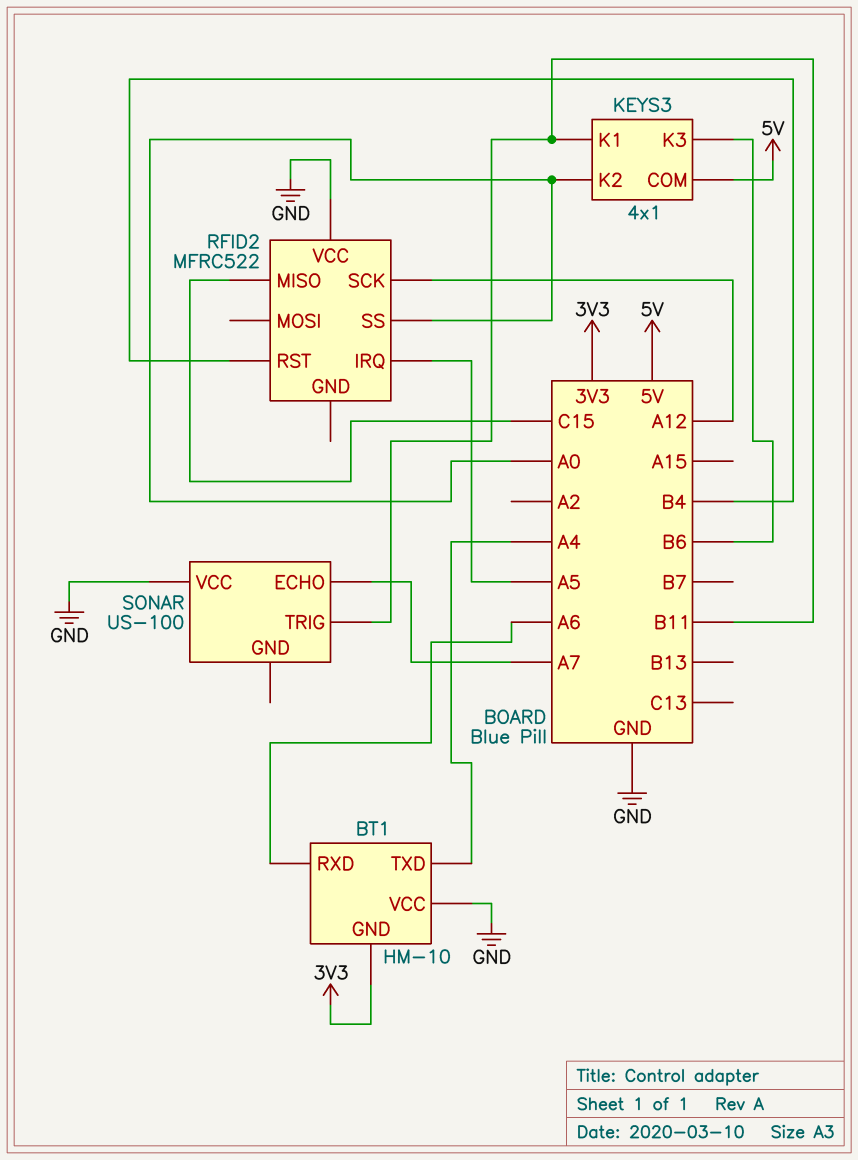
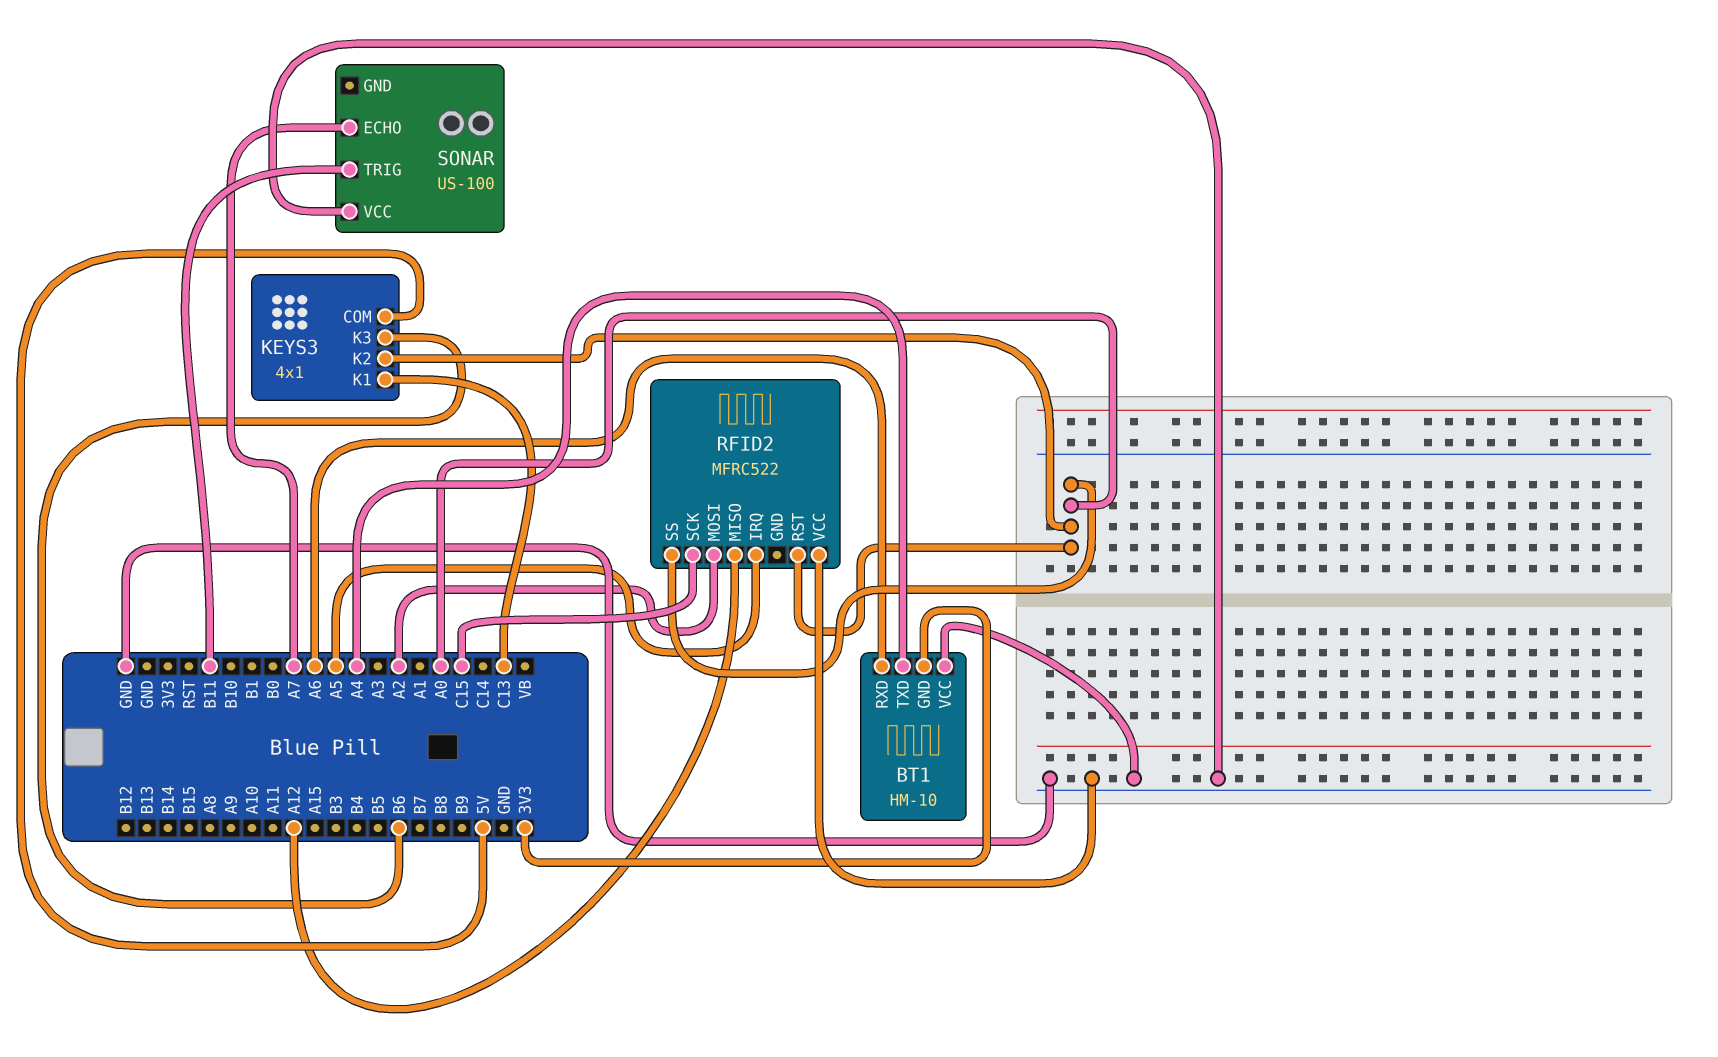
KEYS3 pin K1: B11 -> C13
RFID2 pin MISO: C15 -> A12
RFID2 pin MOSI: none -> A2
RFID2 pin RST: B4 -> A0
RFID2 pin SCK: A12 -> C15

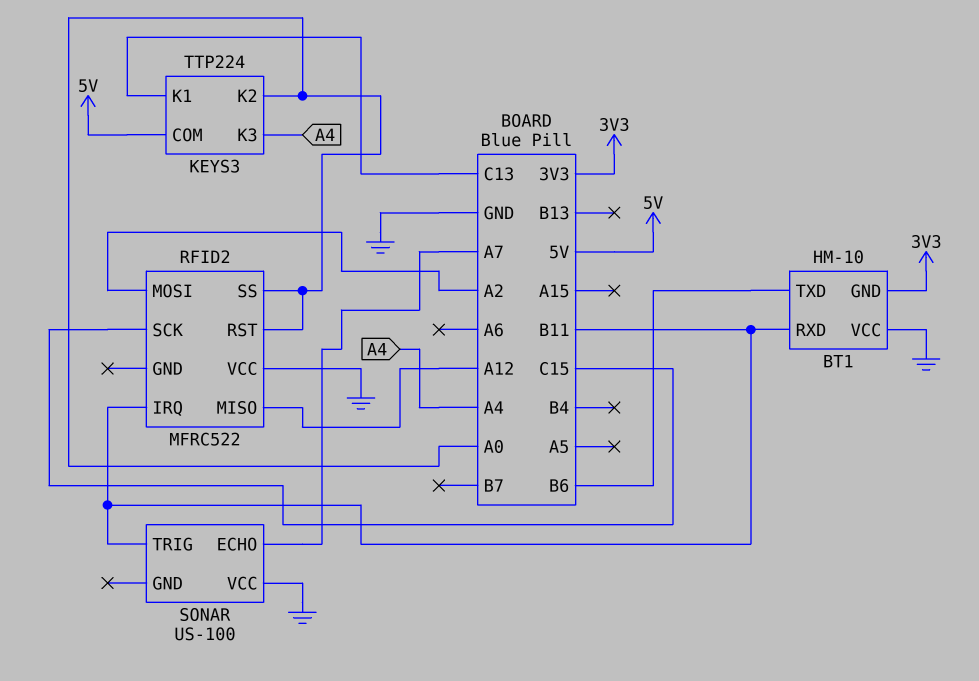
BT1 pin RXD: A6 -> B11
BT1 pin TXD: A4 -> B6
KEYS3: 4x1 -> TTP224
KEYS3 pin K3: B6 -> A4
RFID2 pin IRQ: A5 -> B11

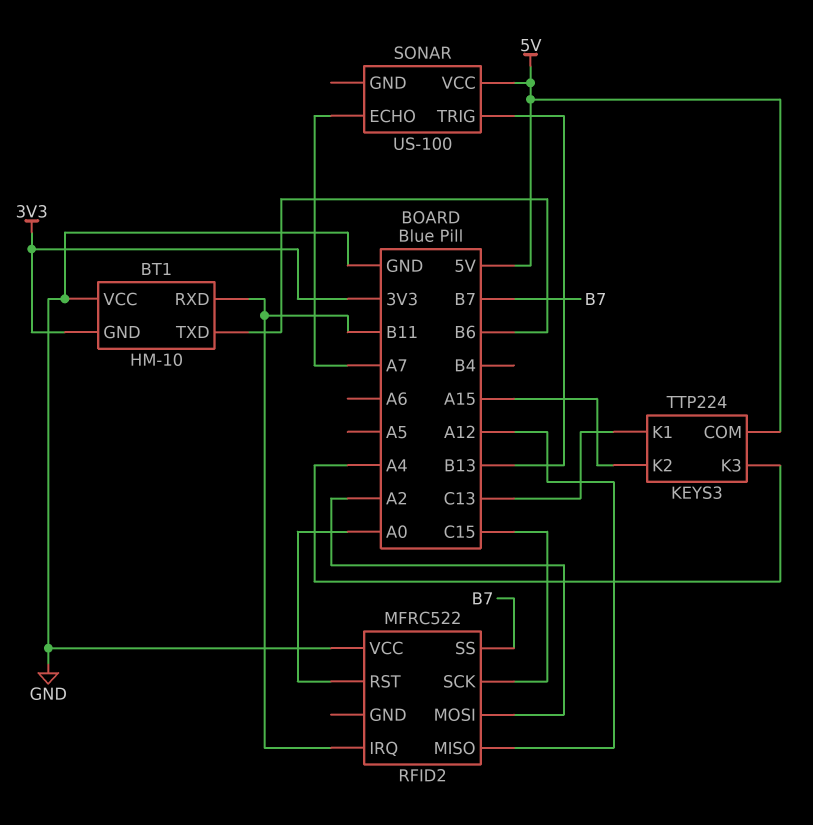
KEYS3 pin K2: A0 -> A15
RFID2 pin SS: A0 -> B7
SONAR pin TRIG: B11 -> B13
SONAR pin VCC: GND -> 5V

